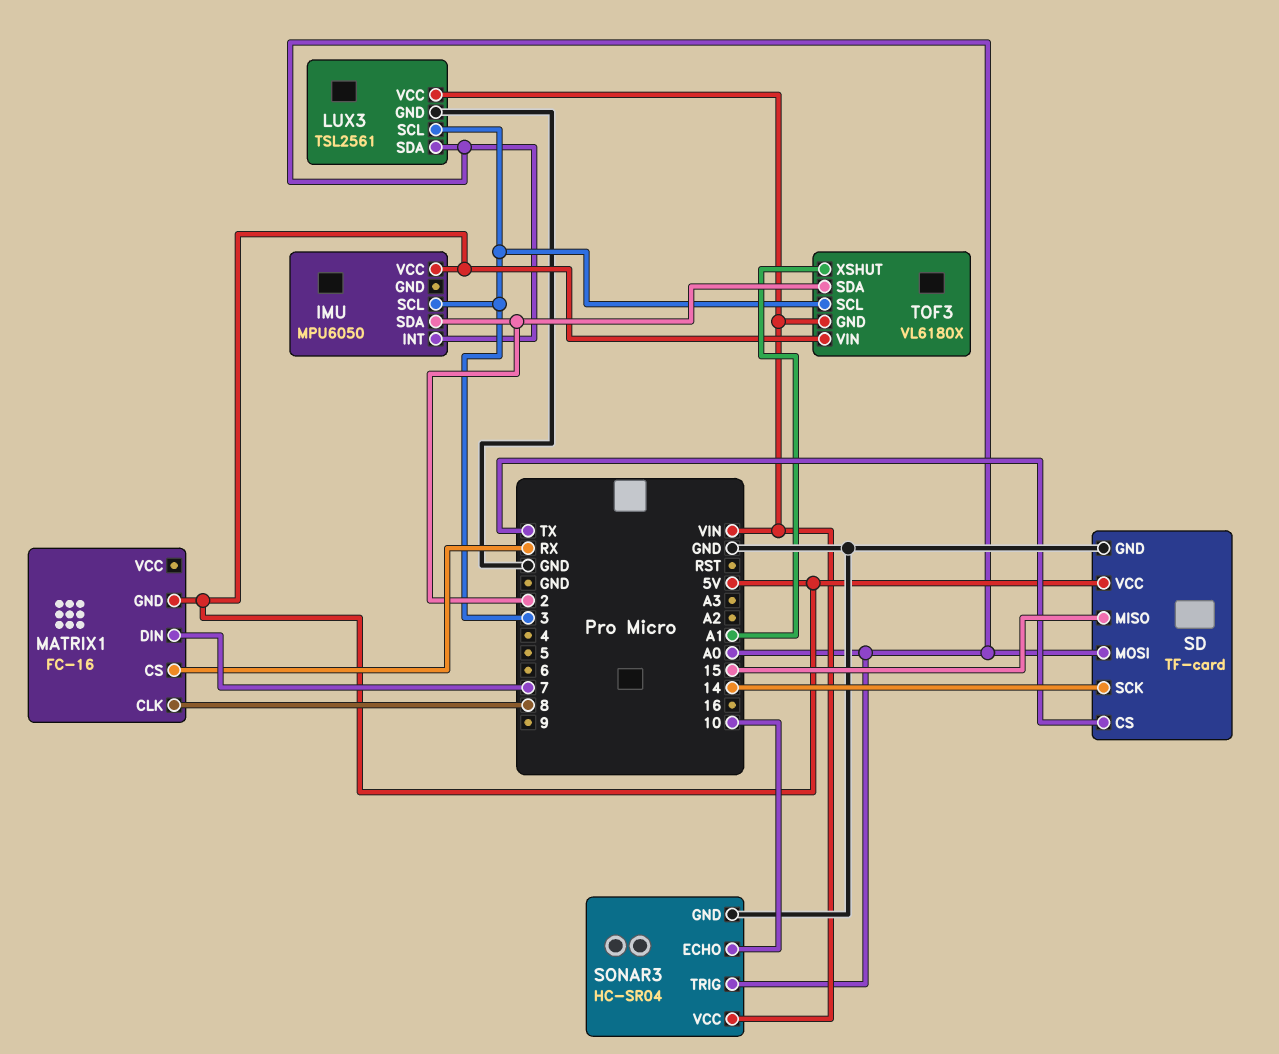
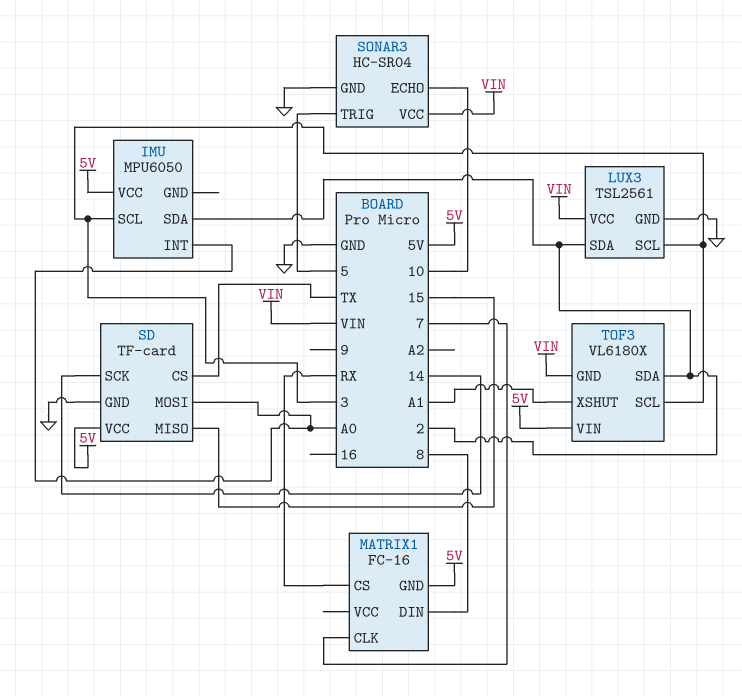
LUX3 pin SDA: A0 -> 2
MATRIX1 pin CLK: 8 -> 7
MATRIX1 pin DIN: 7 -> 8
SONAR3 pin TRIG: A0 -> 5

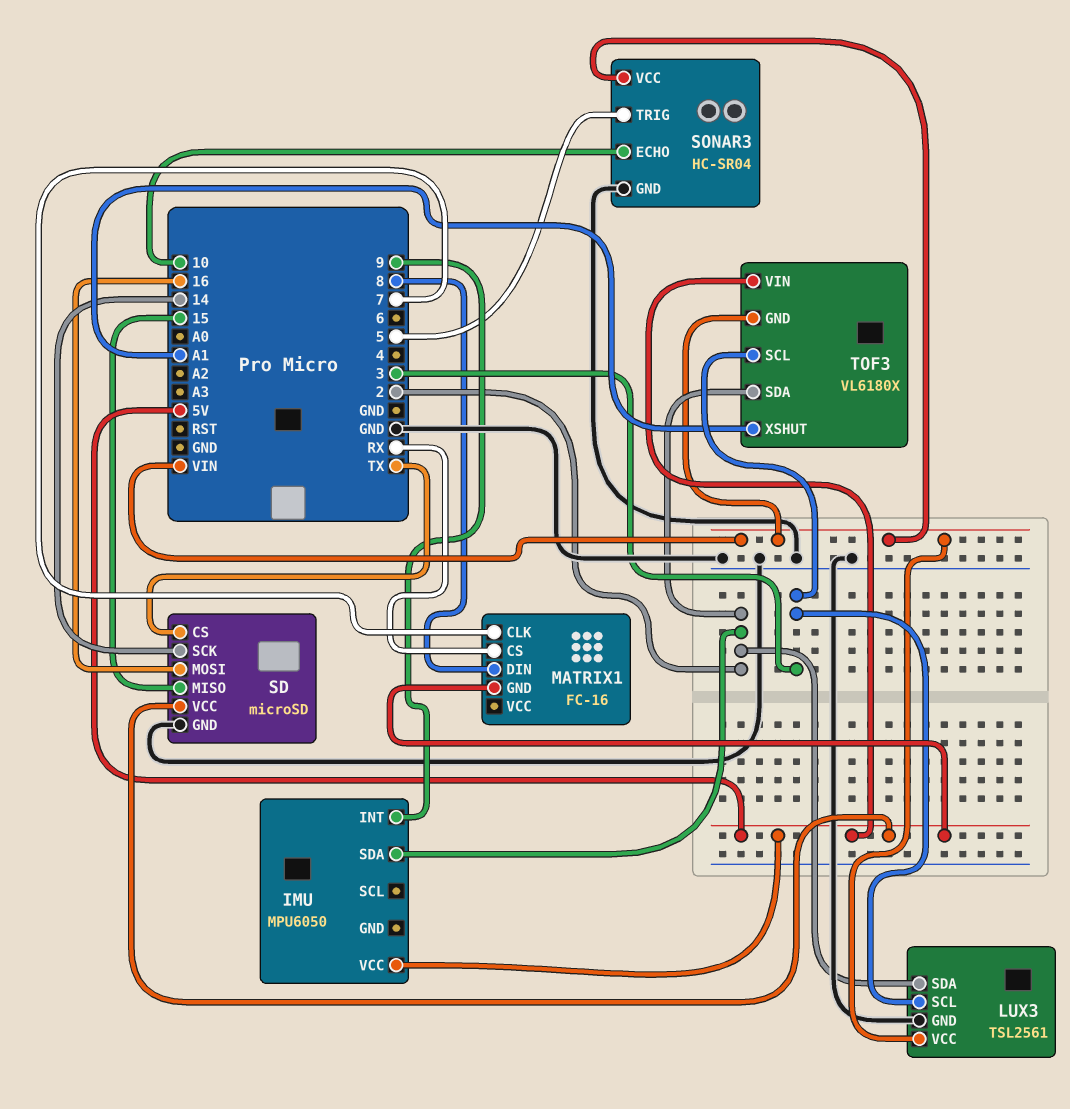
IMU pin INT: A0 -> 9
IMU pin SCL: 3 -> none
SD: TF-card -> microSD
SD pin MOSI: A0 -> 16

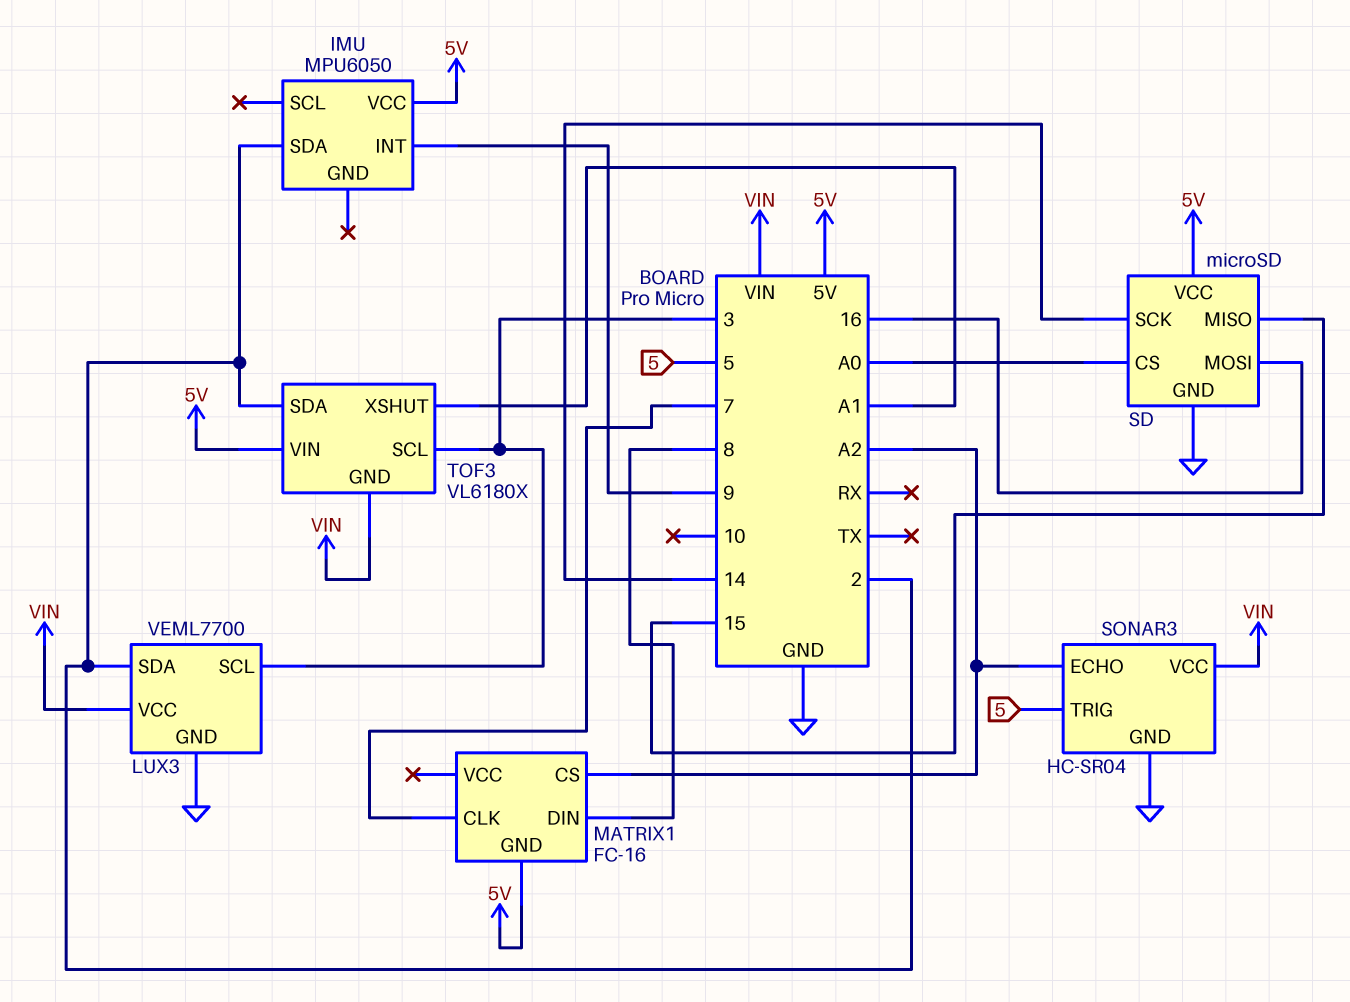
LUX3: TSL2561 -> VEML7700
MATRIX1 pin CS: RX -> A2
SD pin CS: TX -> A0
SONAR3 pin ECHO: 10 -> A2

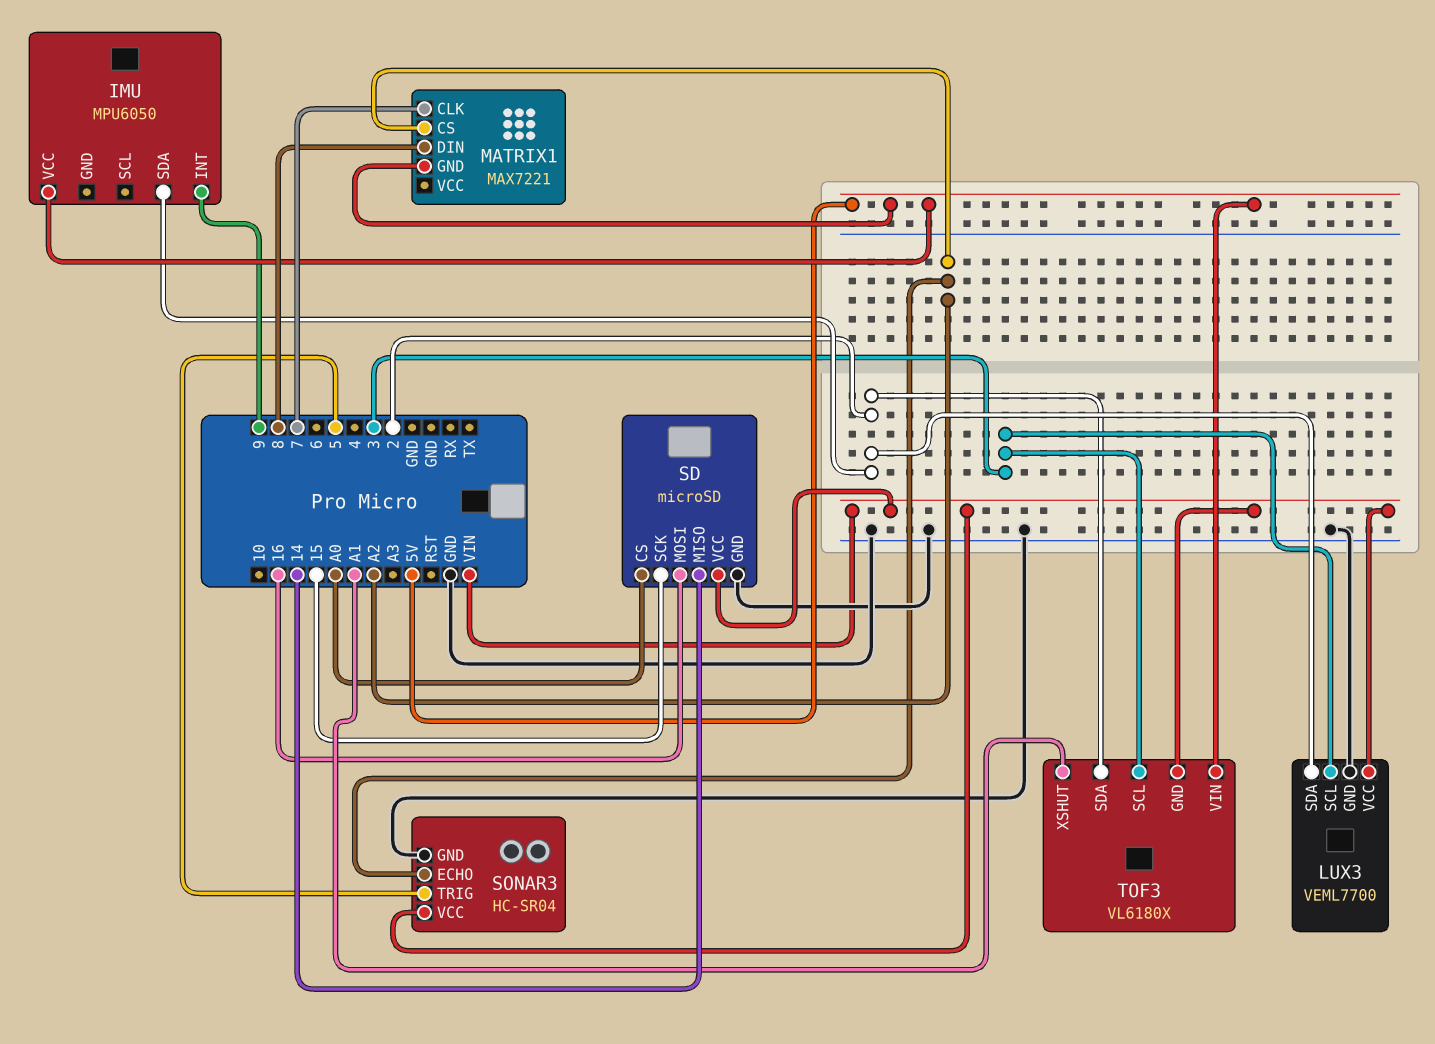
MATRIX1: FC-16 -> MAX7221
SD pin MISO: 15 -> 14
SD pin SCK: 14 -> 15
SD pin VCC: 5V -> VIN

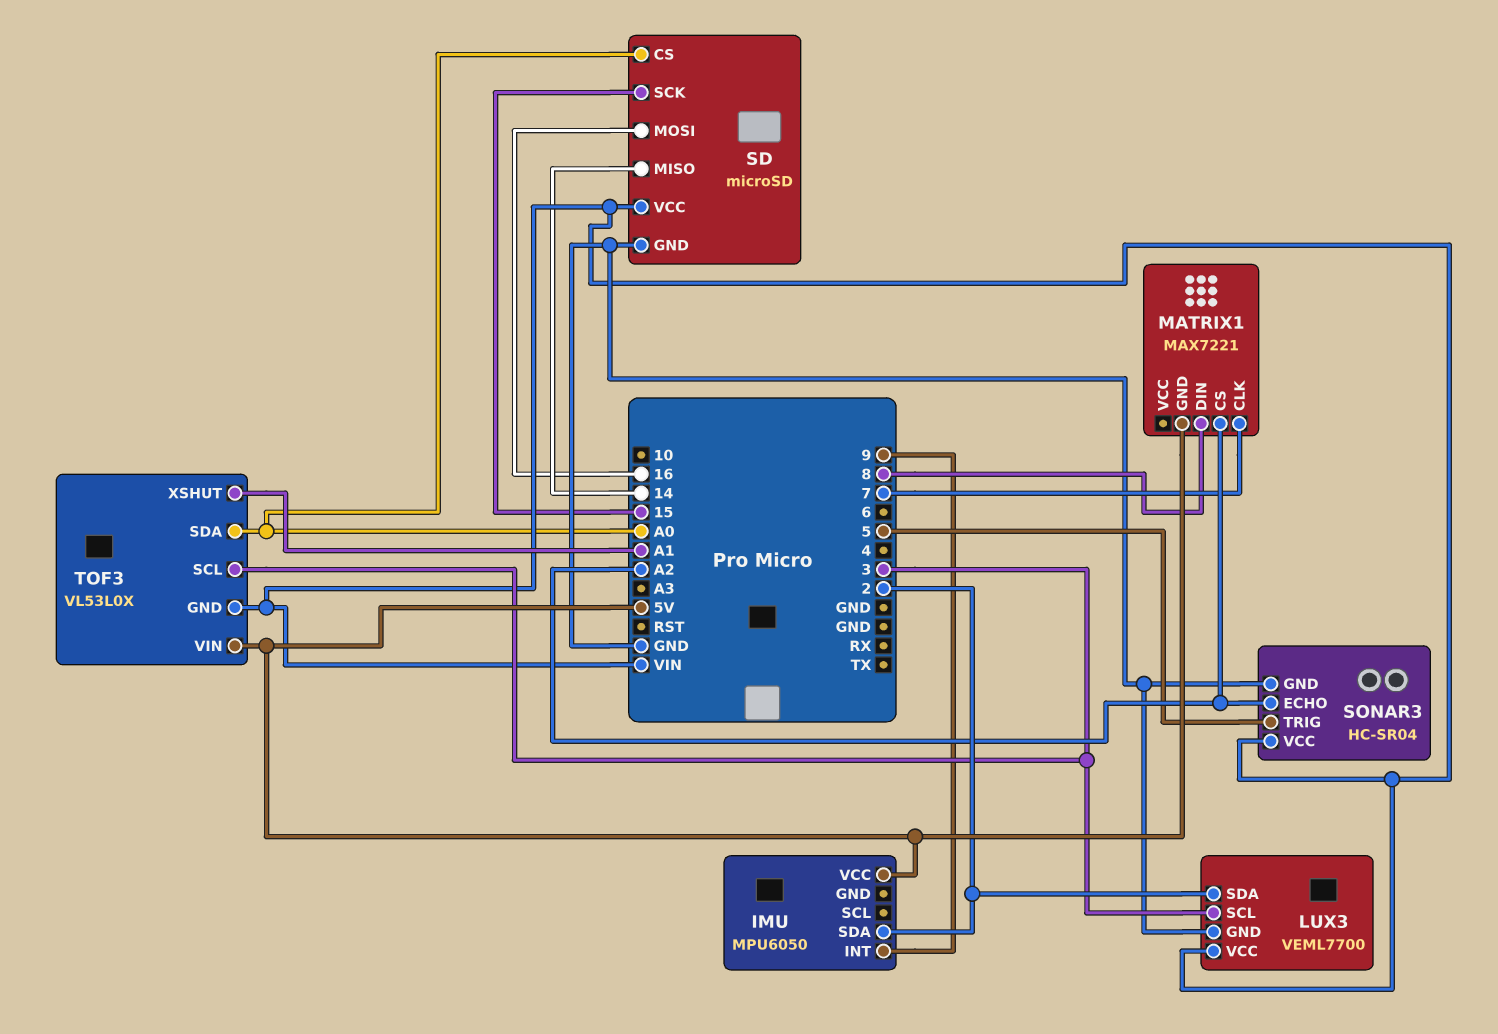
TOF3: VL6180X -> VL53L0X
TOF3 pin SDA: 2 -> A0

